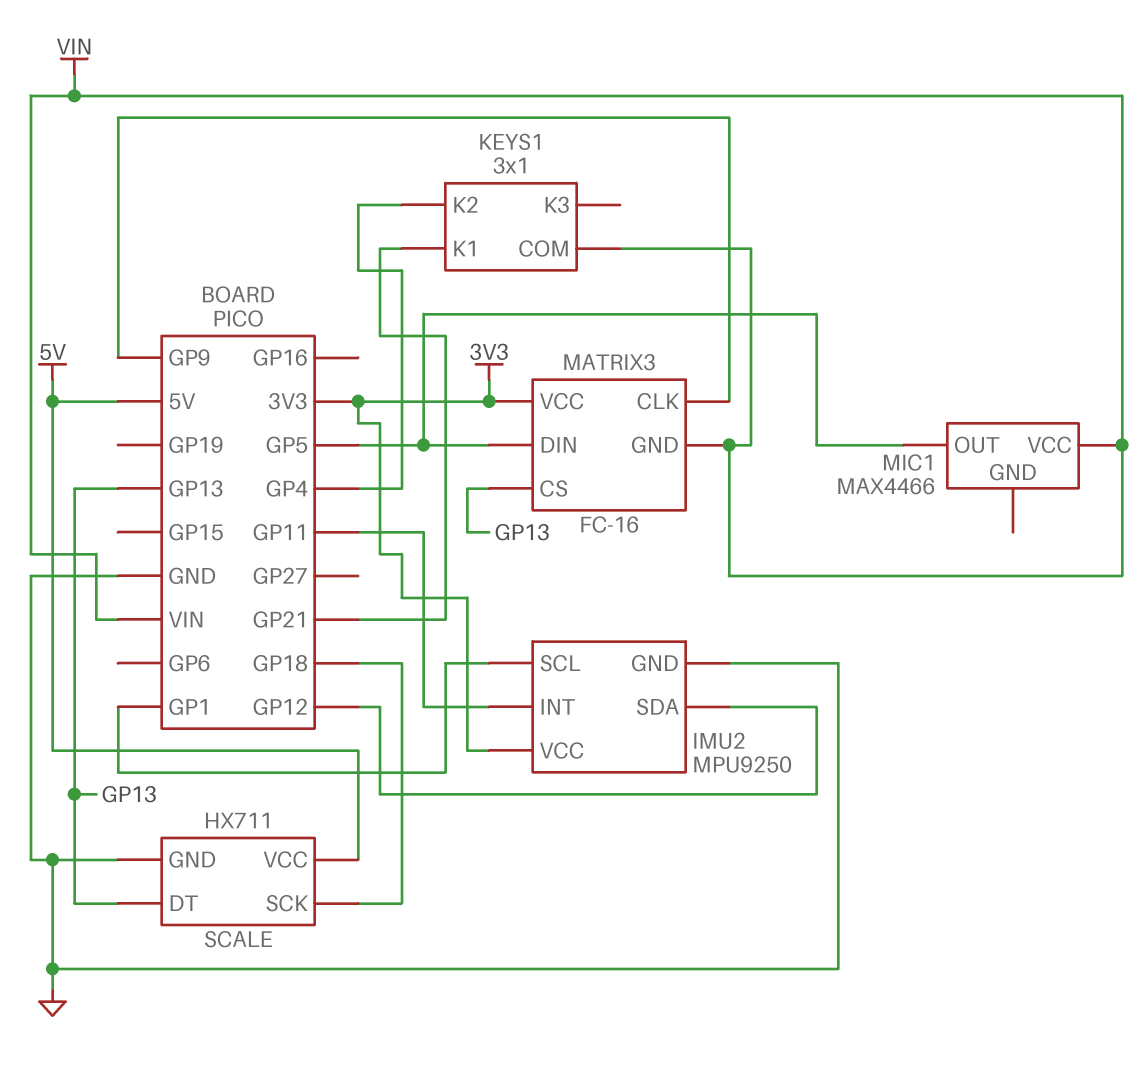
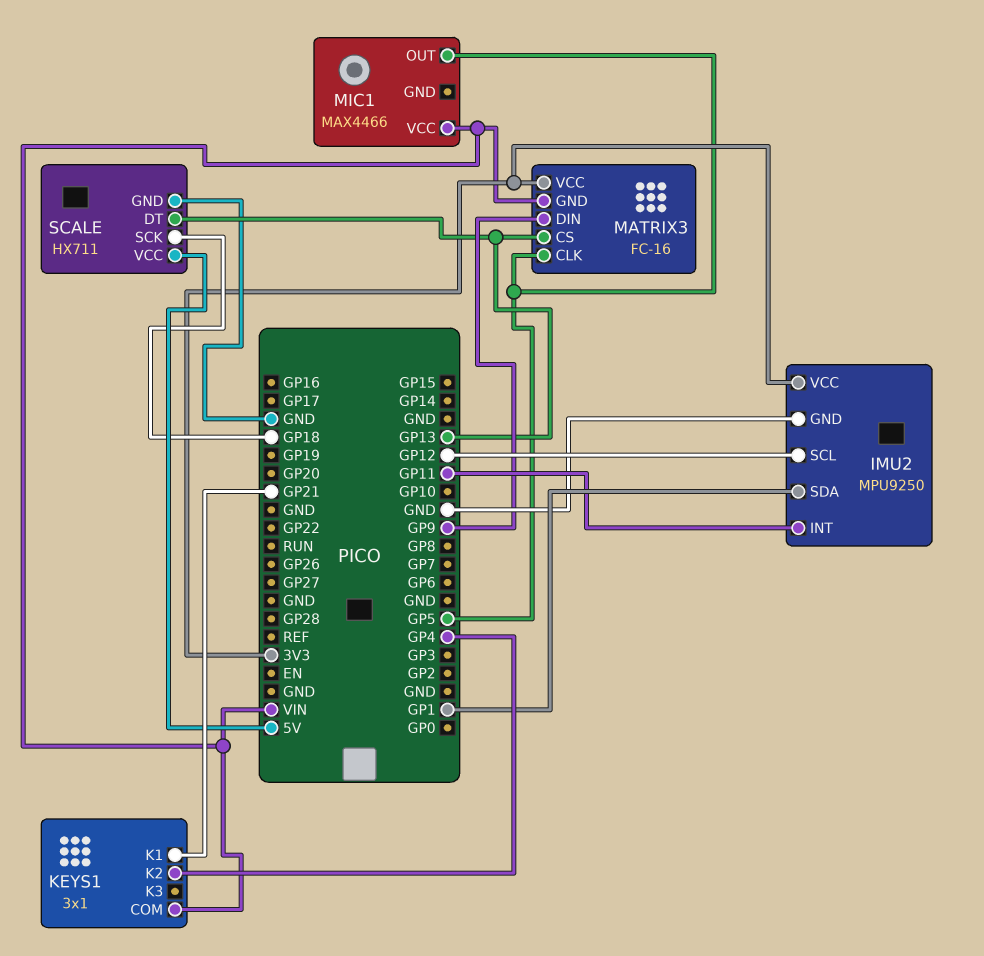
IMU2 pin SCL: GP1 -> GP12
IMU2 pin SDA: GP12 -> GP1
MATRIX3 pin CLK: GP9 -> GP5
MATRIX3 pin DIN: GP5 -> GP9

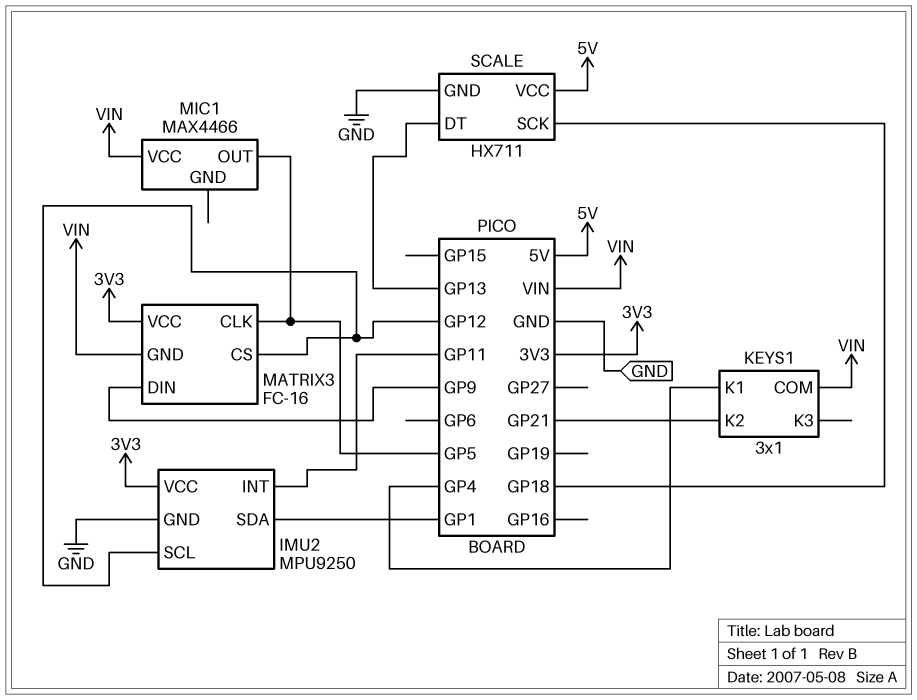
KEYS1 pin K1: GP21 -> GP4
KEYS1 pin K2: GP4 -> GP21
MATRIX3 pin CS: GP13 -> GP12

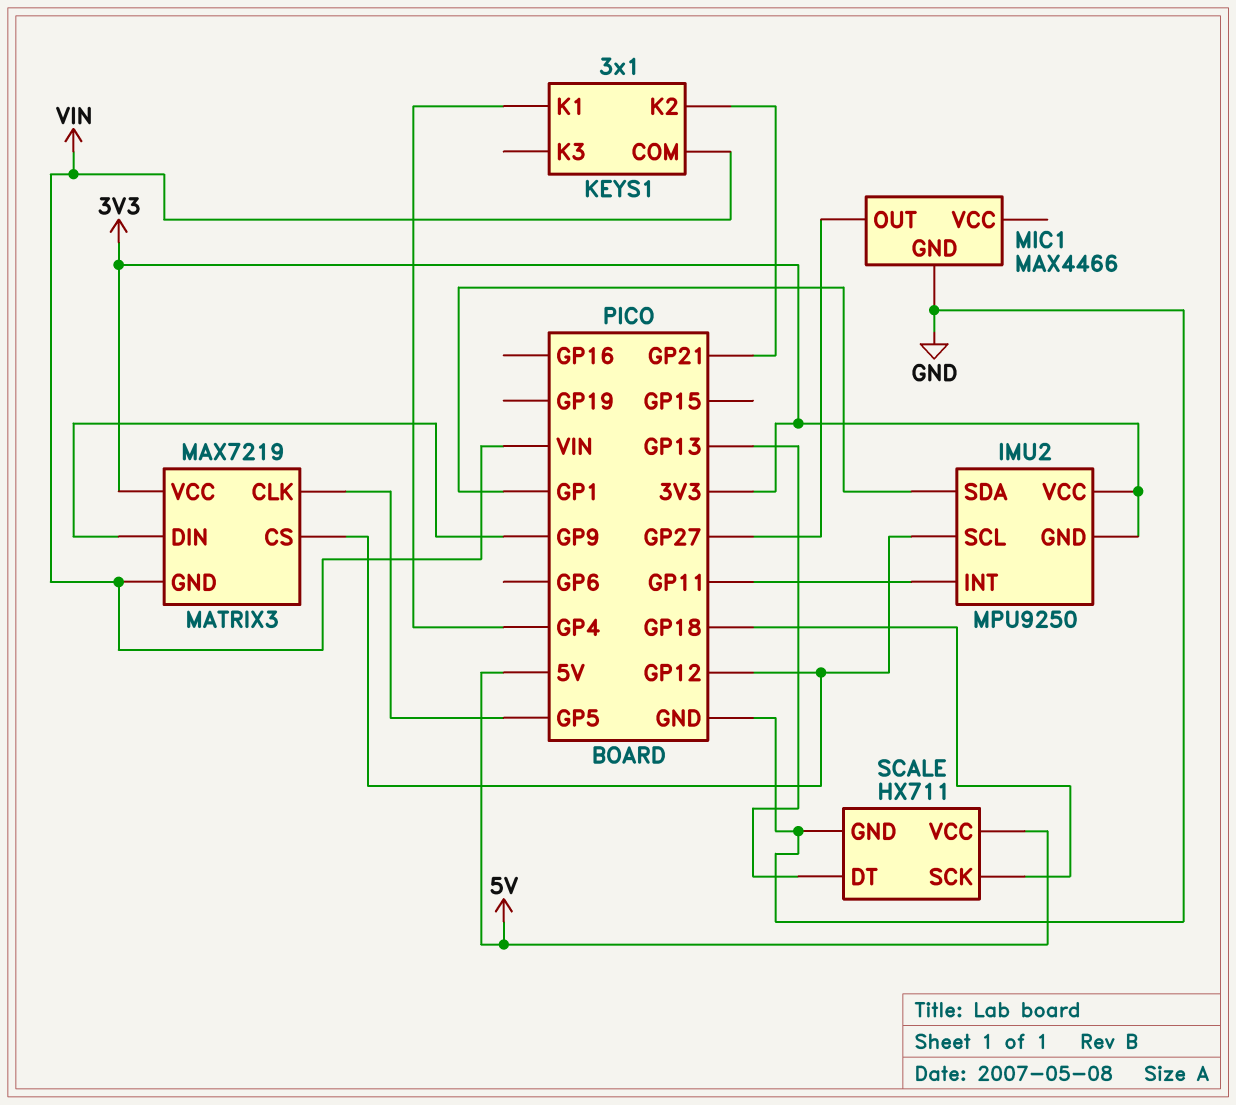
IMU2 pin GND: GND -> 3V3
MATRIX3: FC-16 -> MAX7219
MIC1 pin GND: none -> GND
MIC1 pin OUT: GP5 -> GP27
MIC1 pin VCC: VIN -> none

